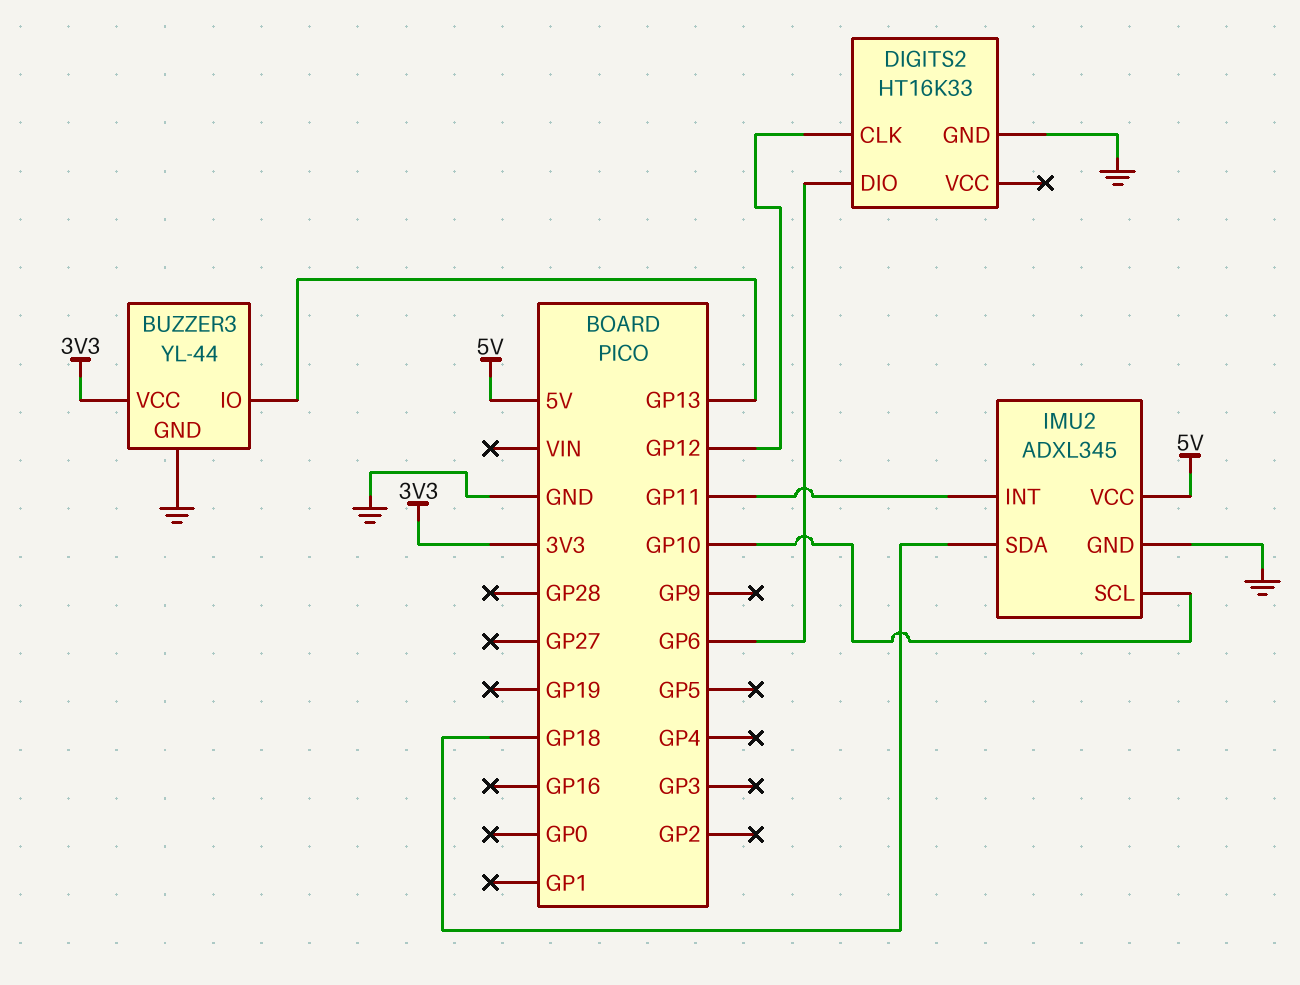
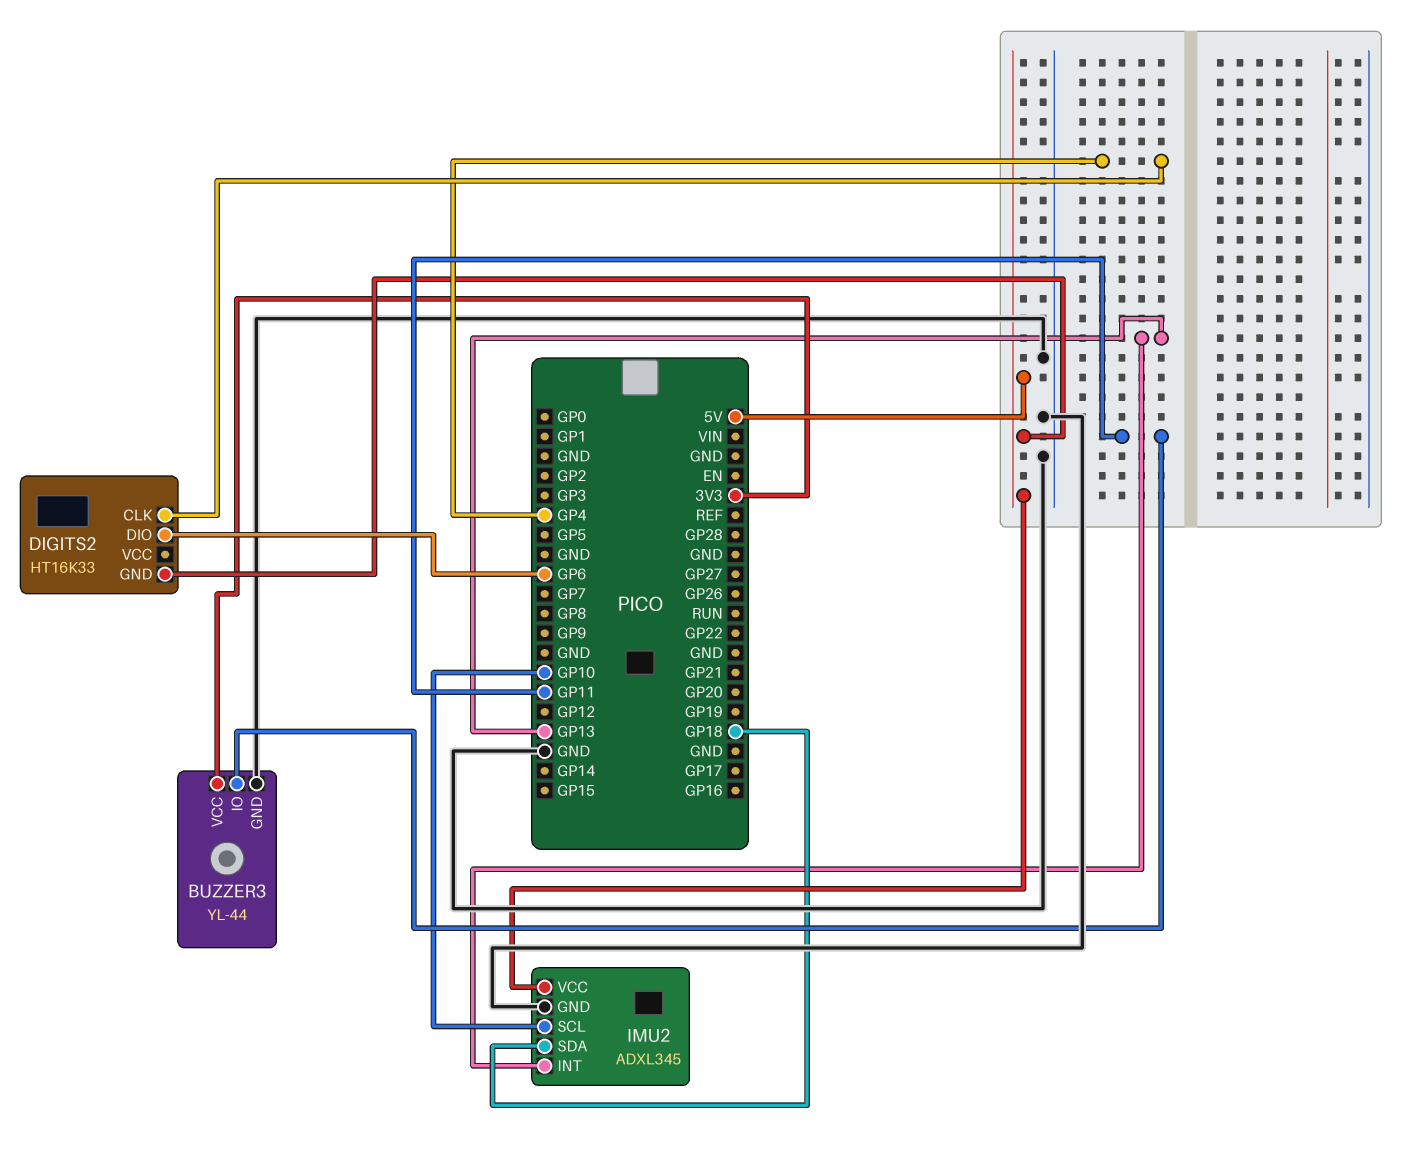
BUZZER3 pin IO: GP13 -> GP11
DIGITS2 pin CLK: GP12 -> GP4
DIGITS2 pin GND: GND -> 5V
IMU2 pin INT: GP11 -> GP13

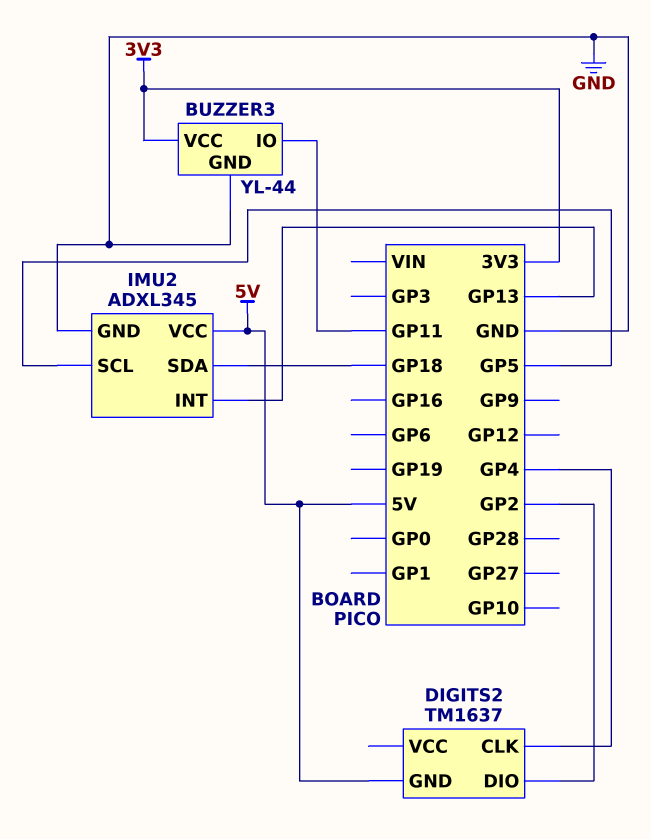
DIGITS2: HT16K33 -> TM1637
DIGITS2 pin DIO: GP6 -> GP2
IMU2 pin SCL: GP10 -> GP5

